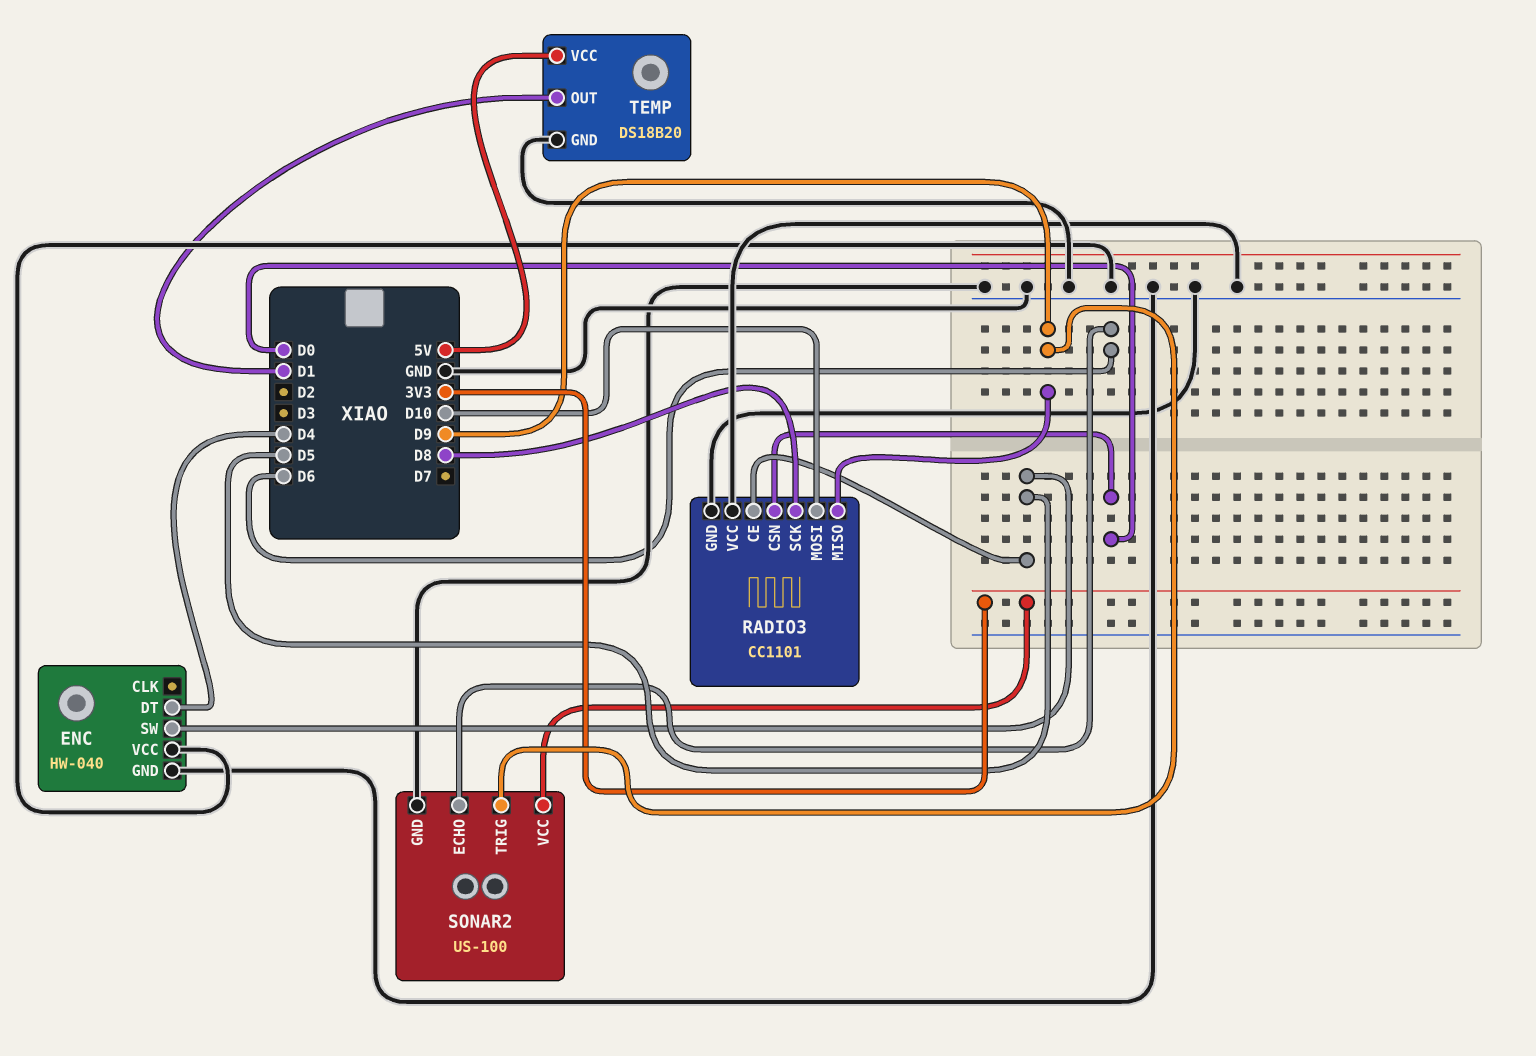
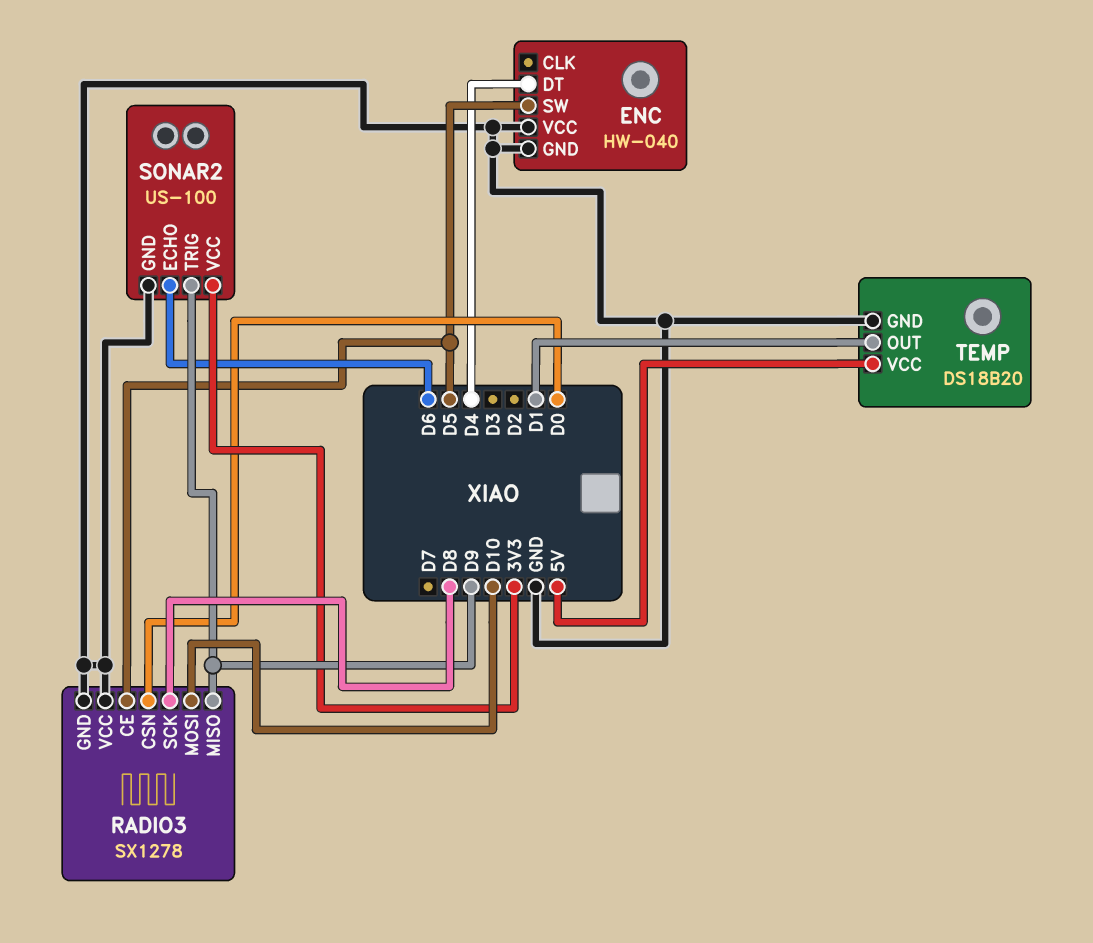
RADIO3: CC1101 -> SX1278

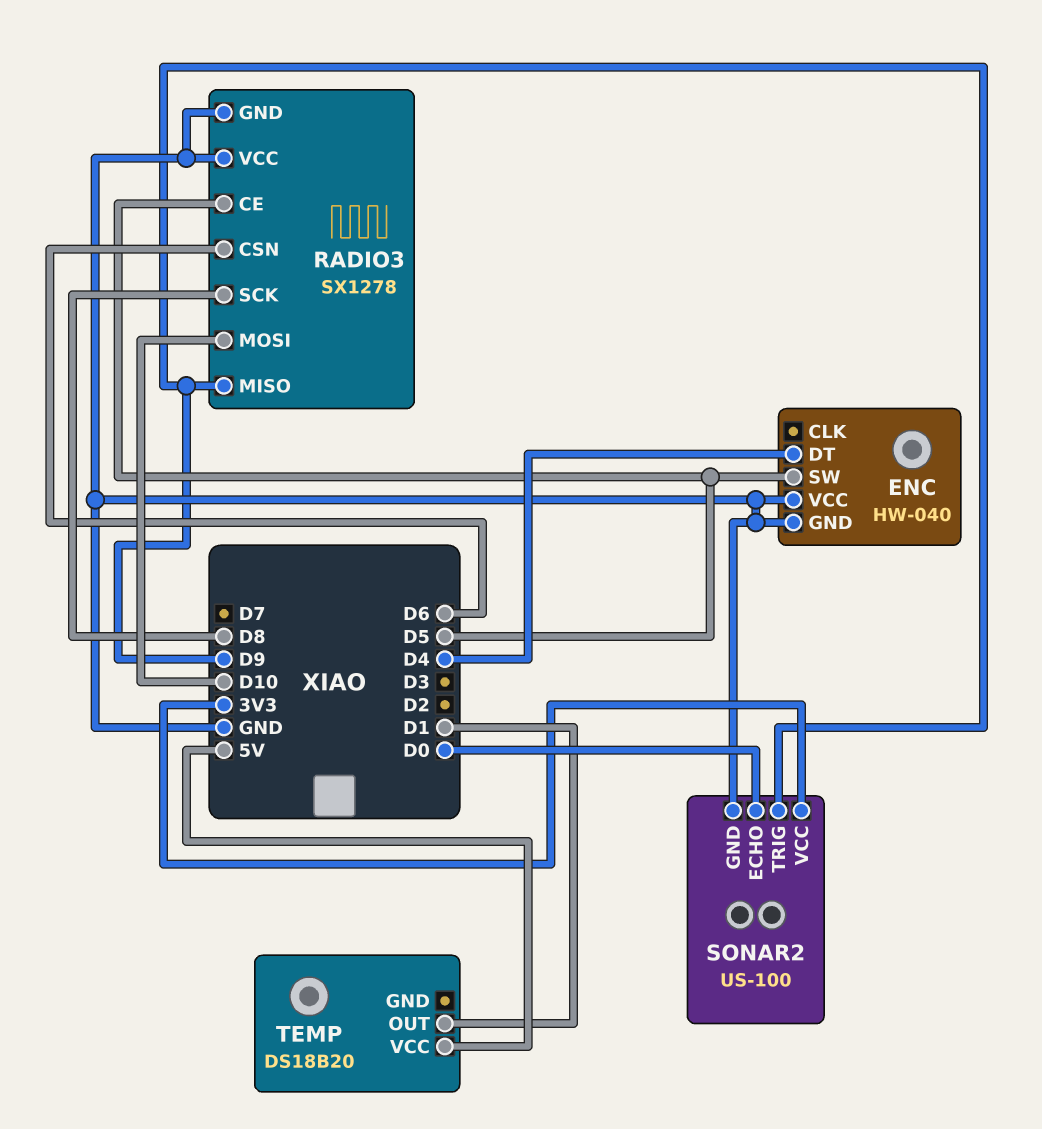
RADIO3 pin CSN: D0 -> D6
SONAR2 pin ECHO: D6 -> D0
TEMP pin GND: GND -> none

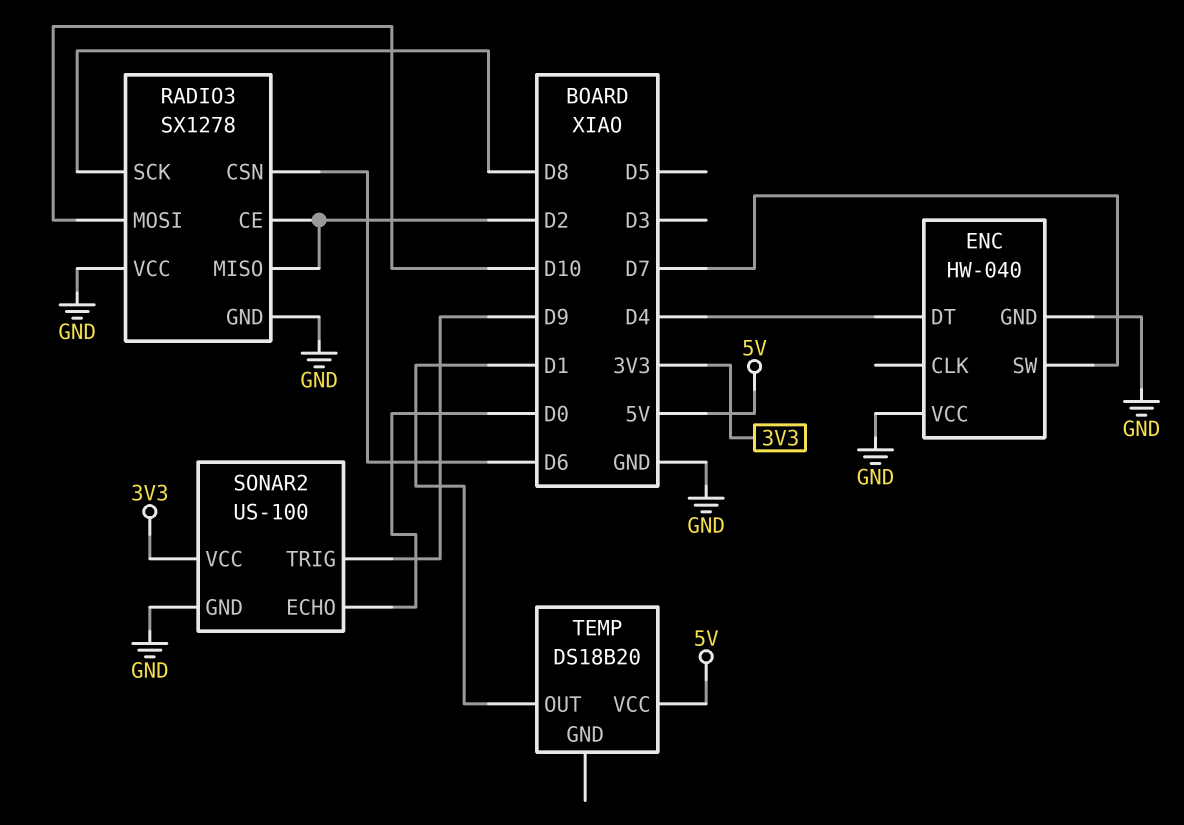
ENC pin SW: D5 -> D7
RADIO3 pin CE: D5 -> D2
RADIO3 pin MISO: D9 -> D2

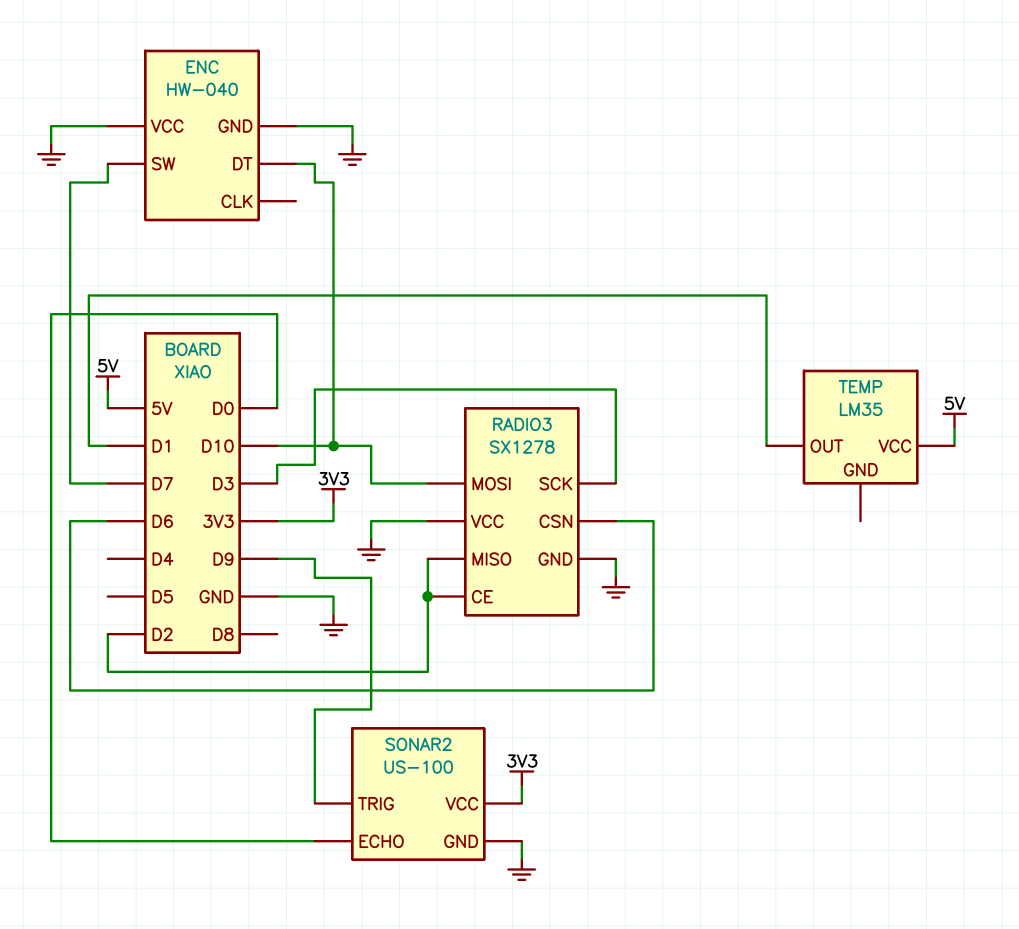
ENC pin DT: D4 -> D10
RADIO3 pin SCK: D8 -> D3
TEMP: DS18B20 -> LM35

